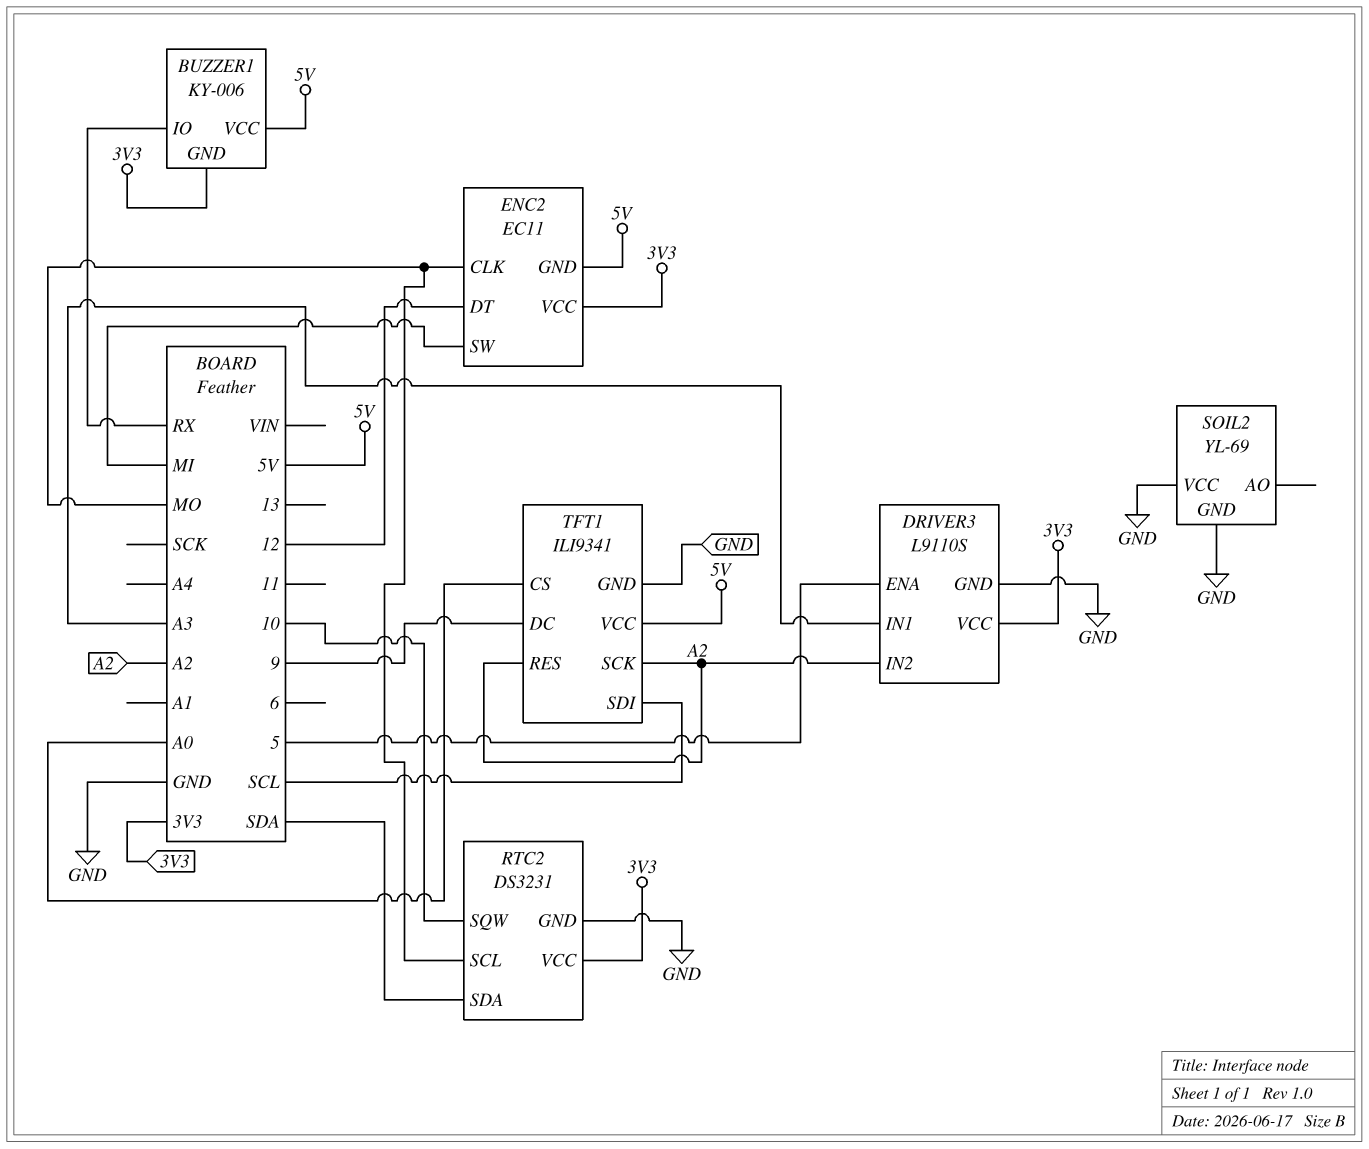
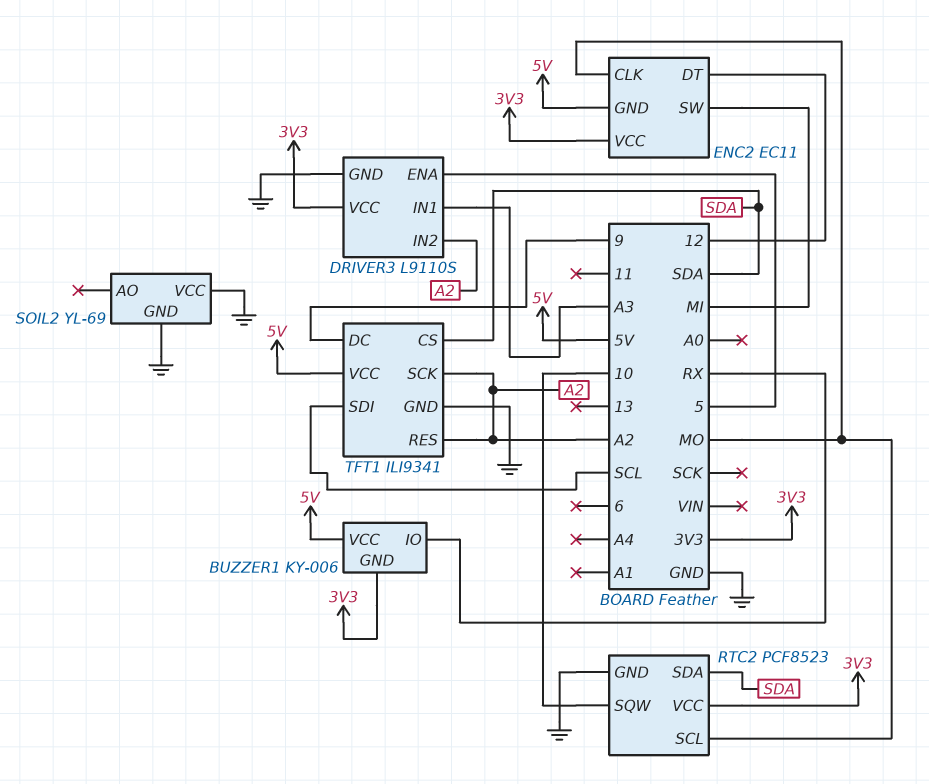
RTC2: DS3231 -> PCF8523
TFT1 pin CS: A0 -> SDA

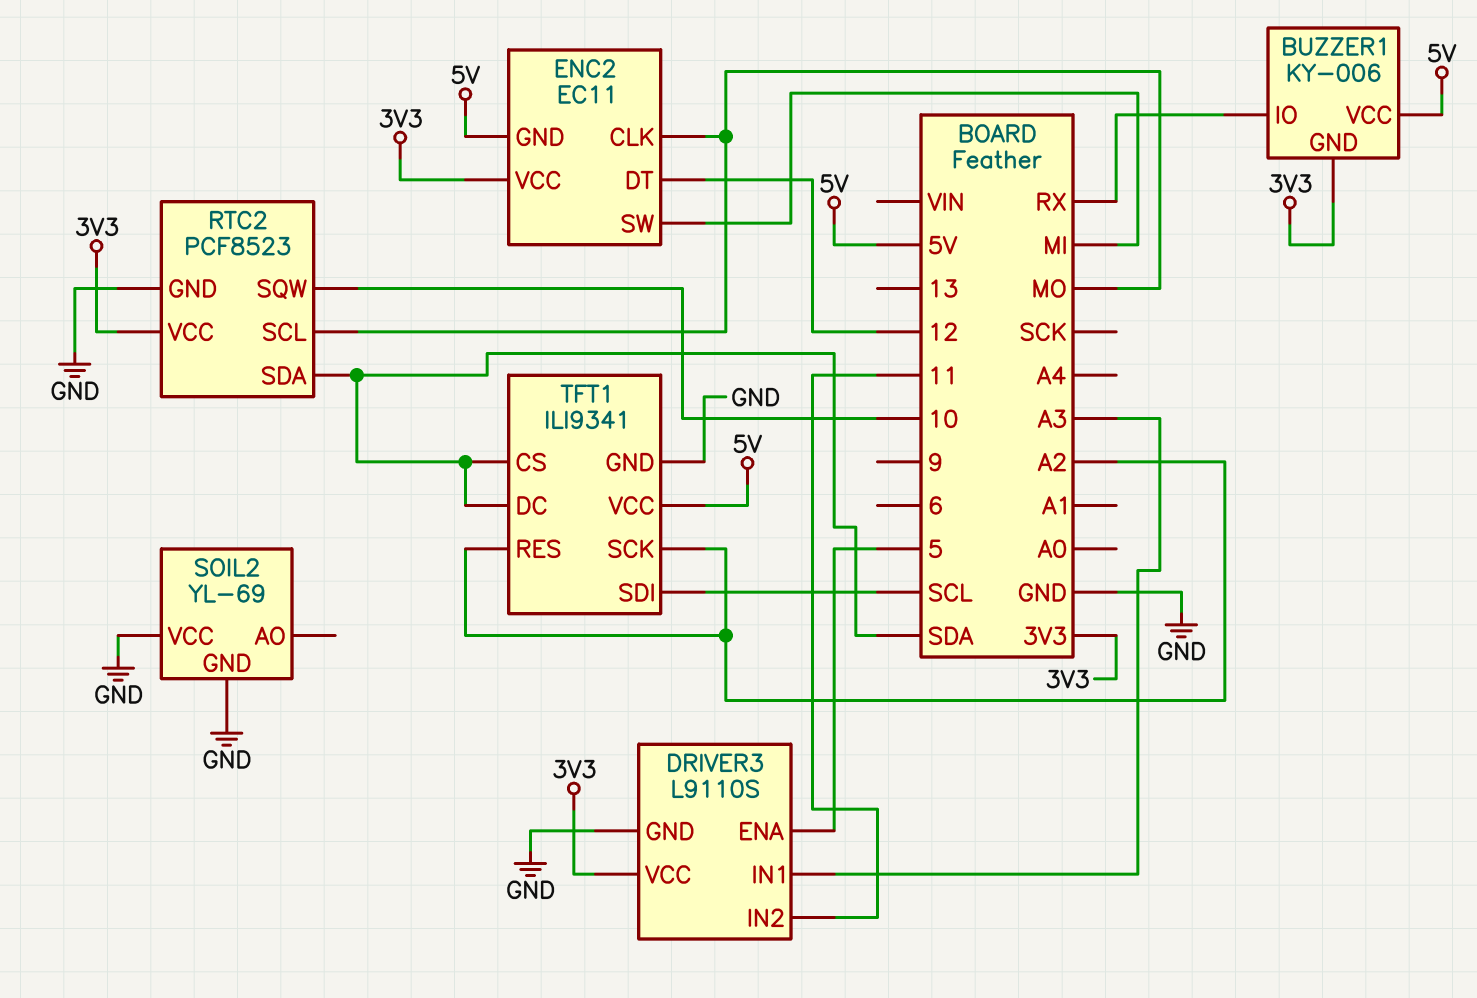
DRIVER3 pin IN2: A2 -> 11
TFT1 pin DC: 9 -> SDA

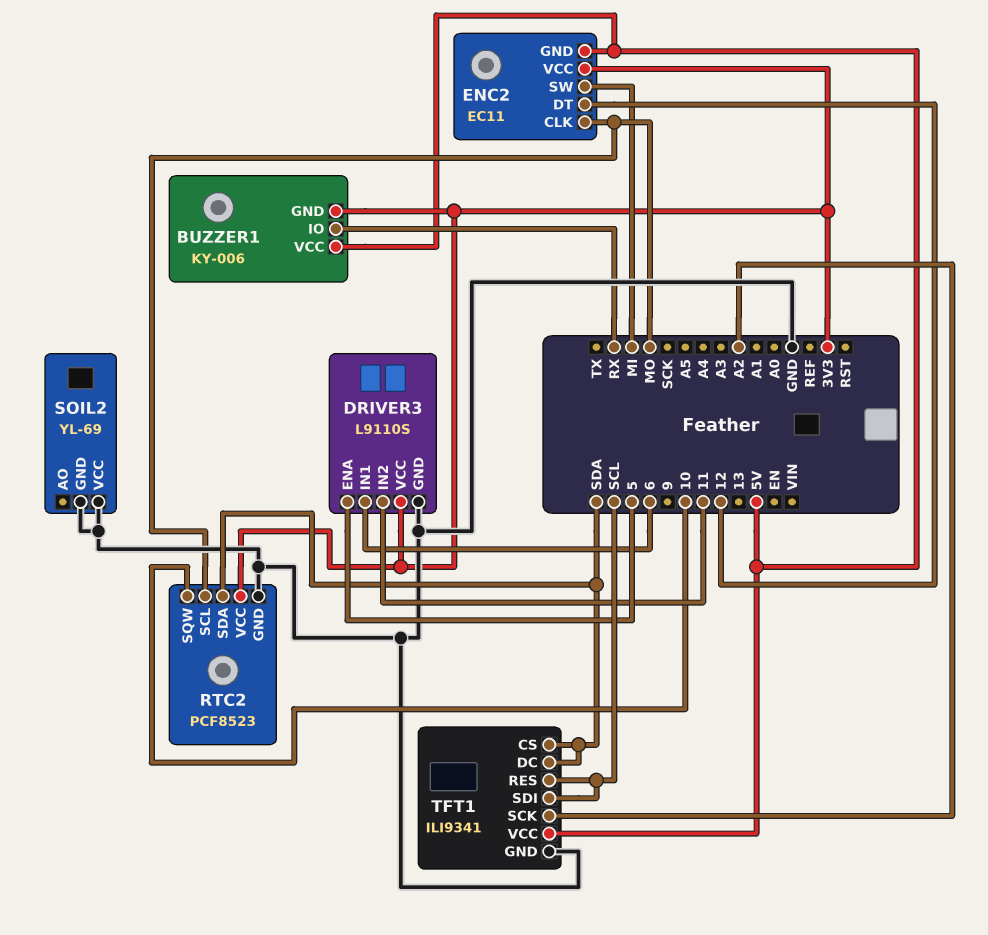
DRIVER3 pin IN1: A3 -> 6
TFT1 pin RES: A2 -> SCL

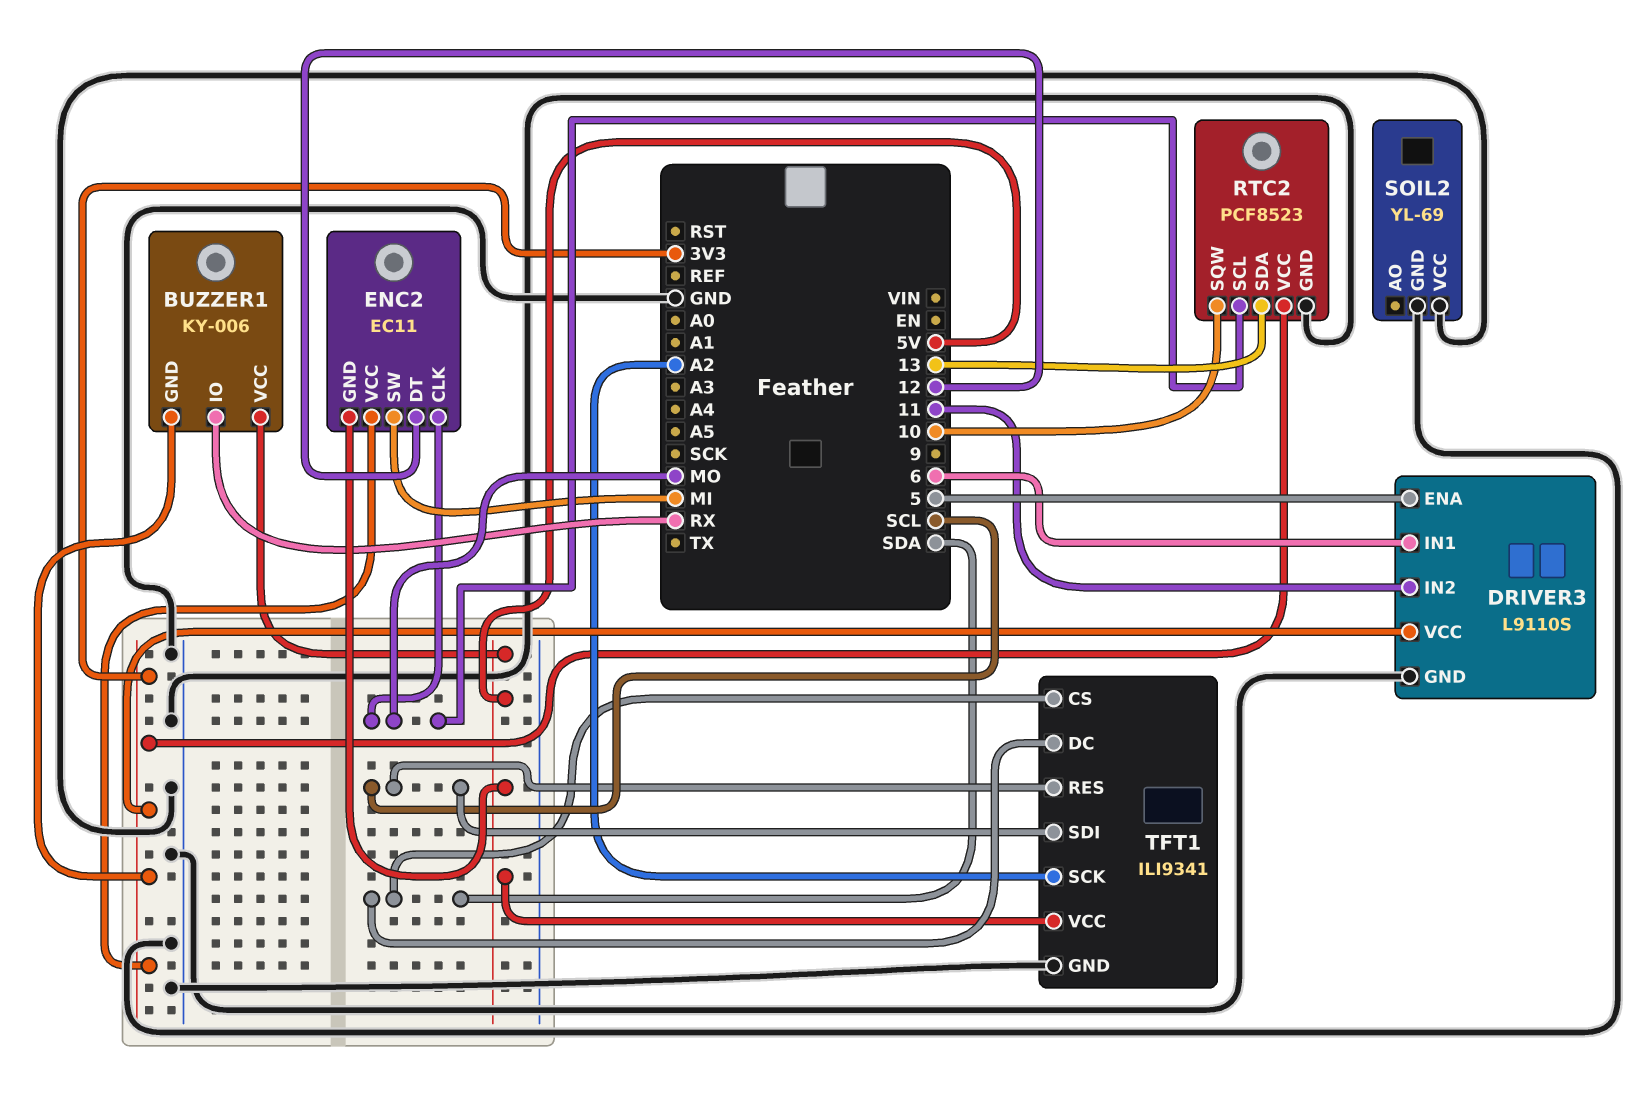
RTC2 pin SDA: SDA -> 13

